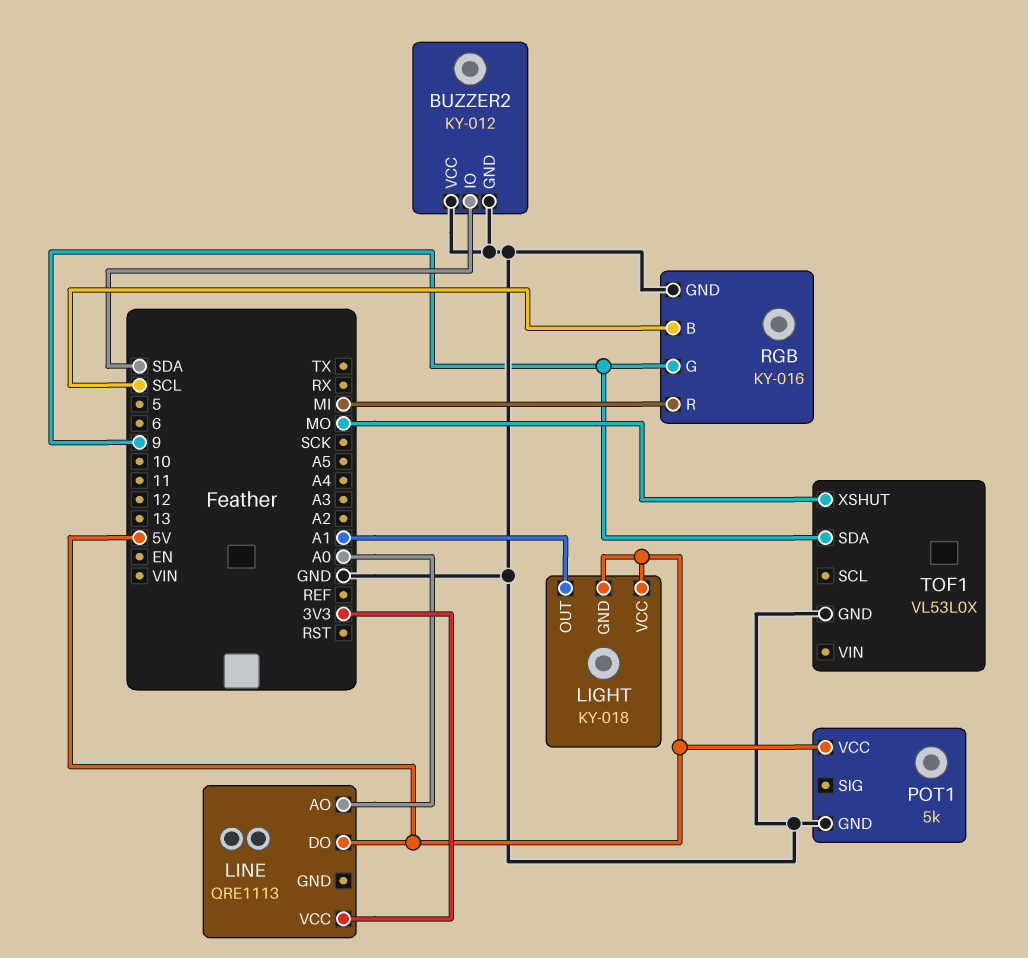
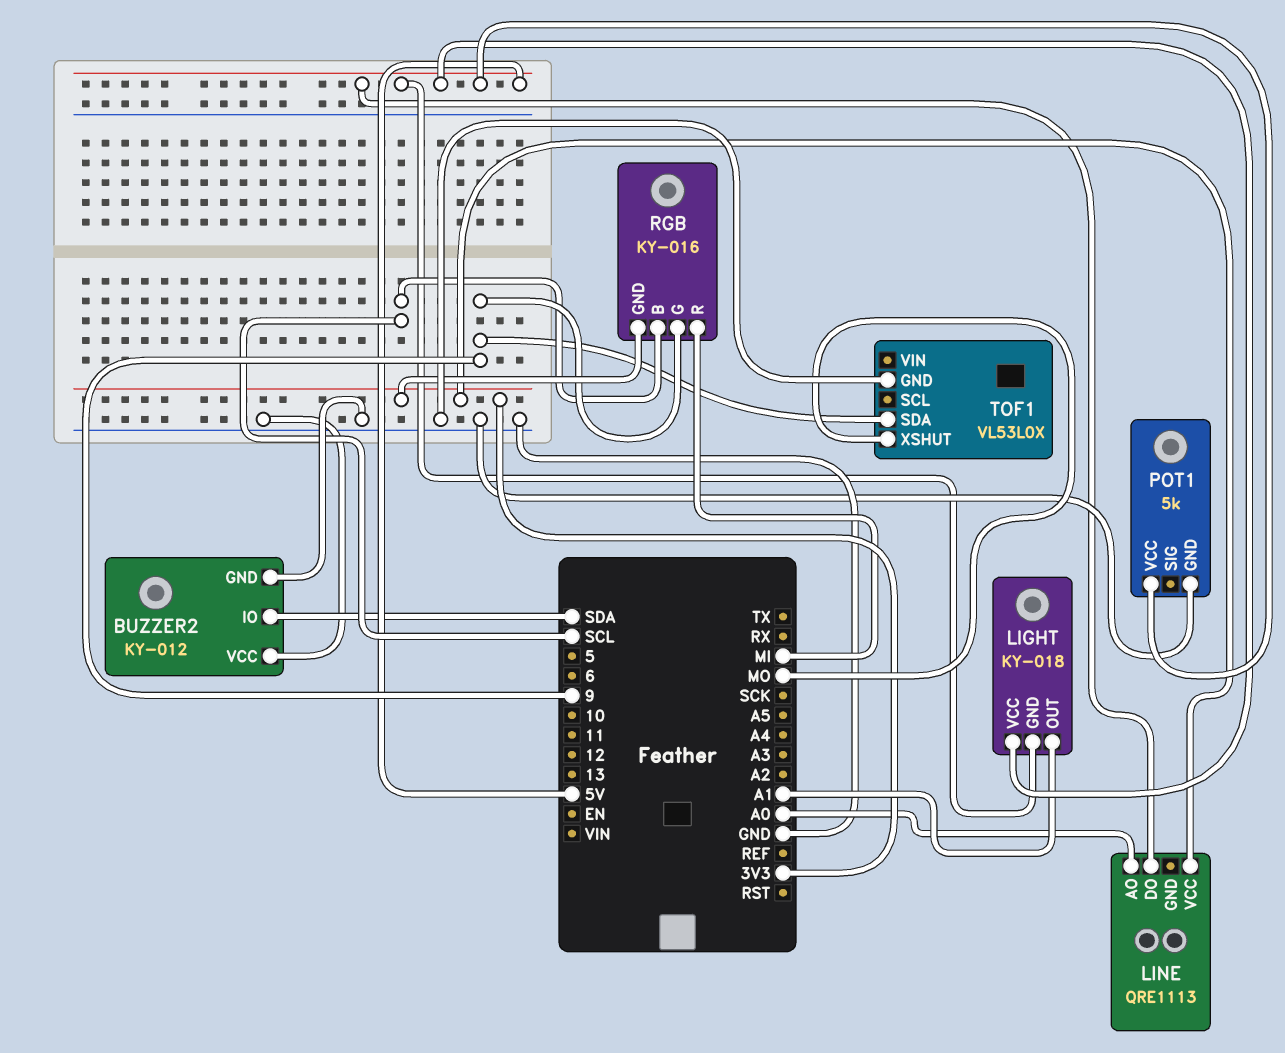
RGB pin GND: GND -> 3V3

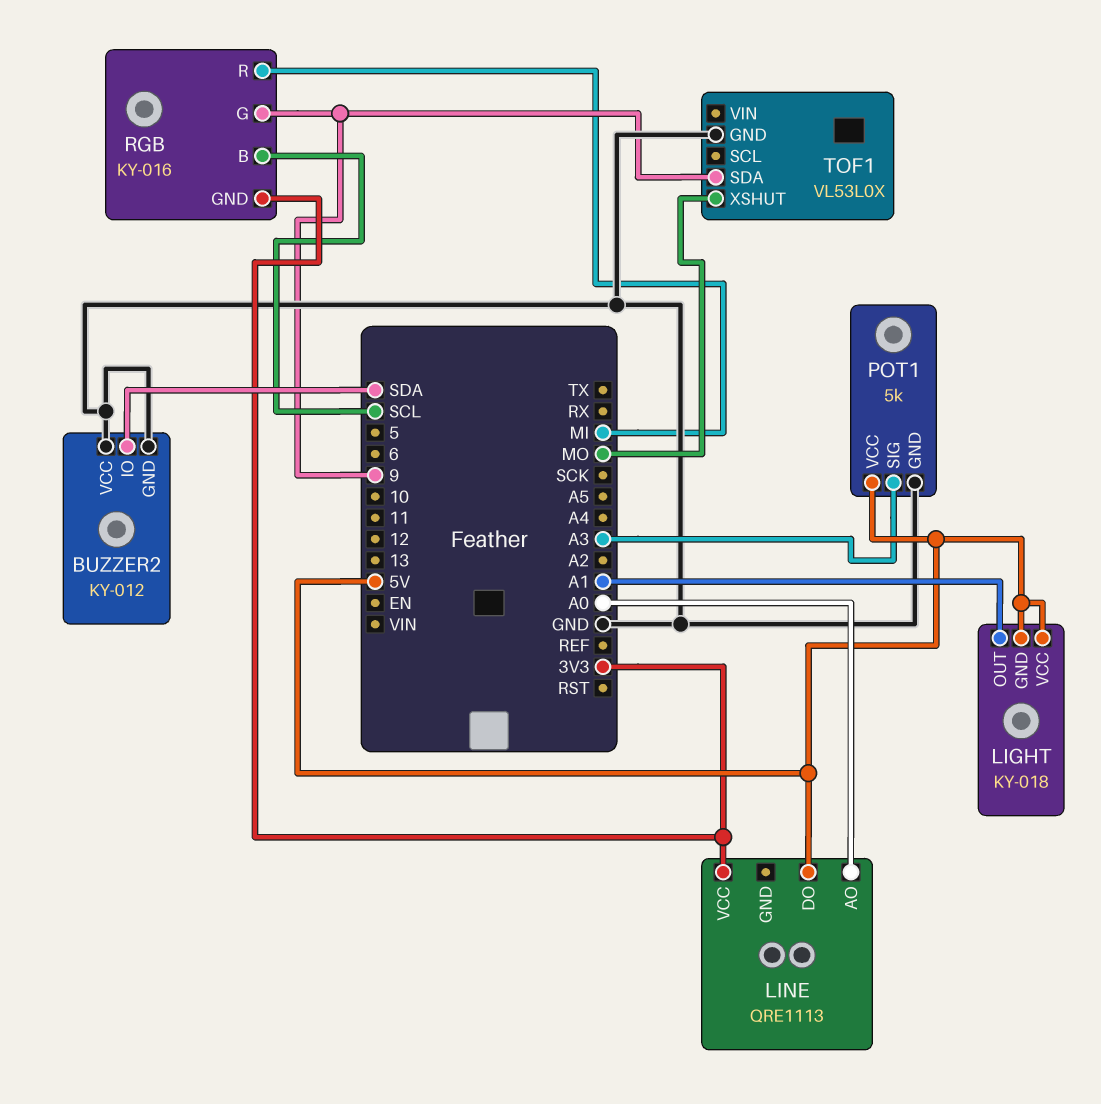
POT1 pin SIG: none -> A3

